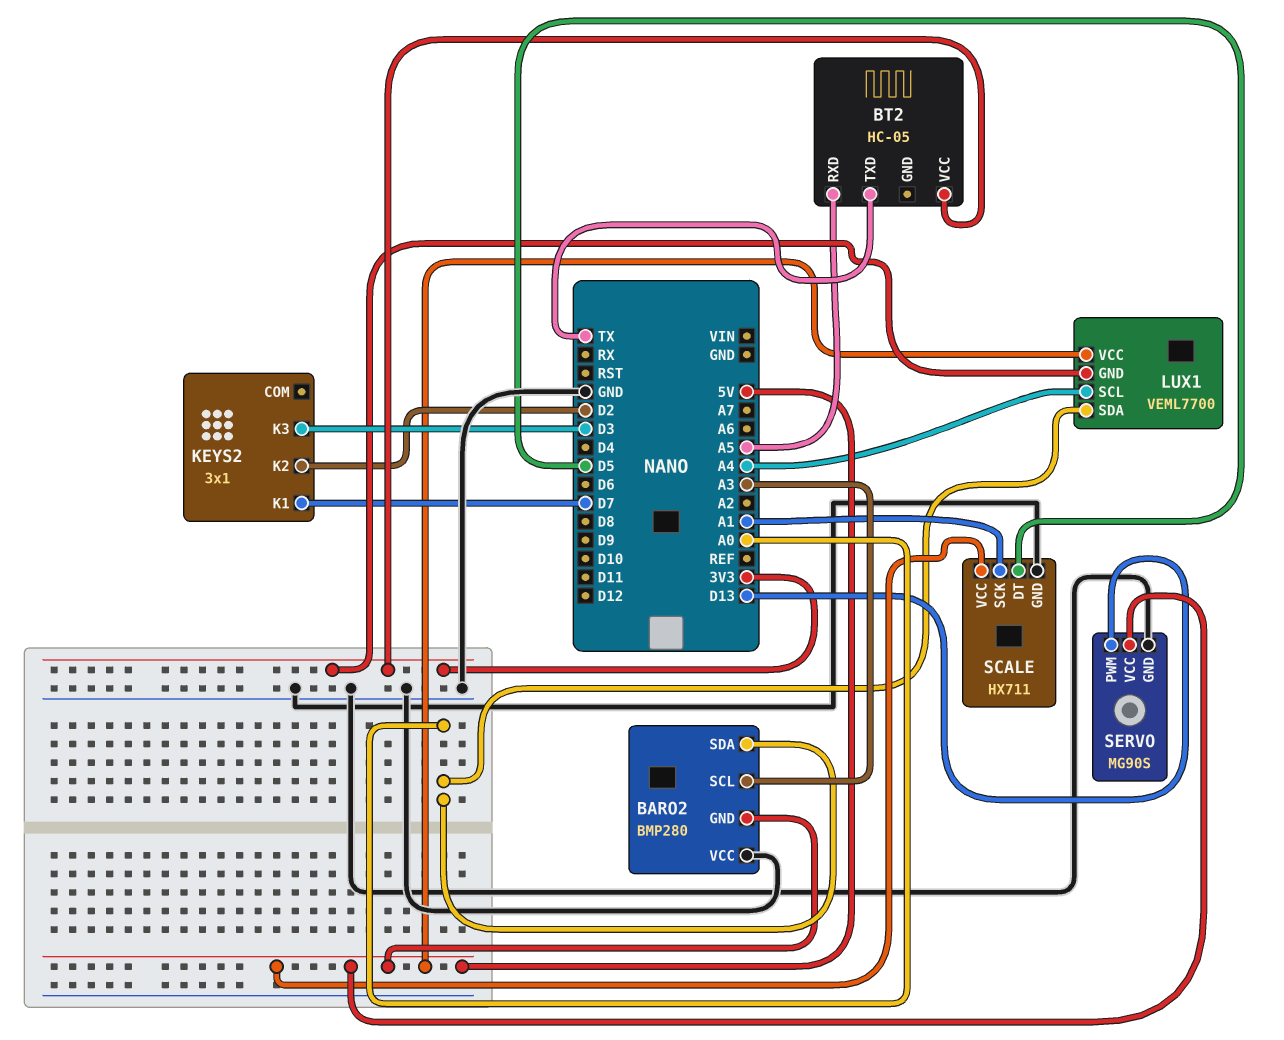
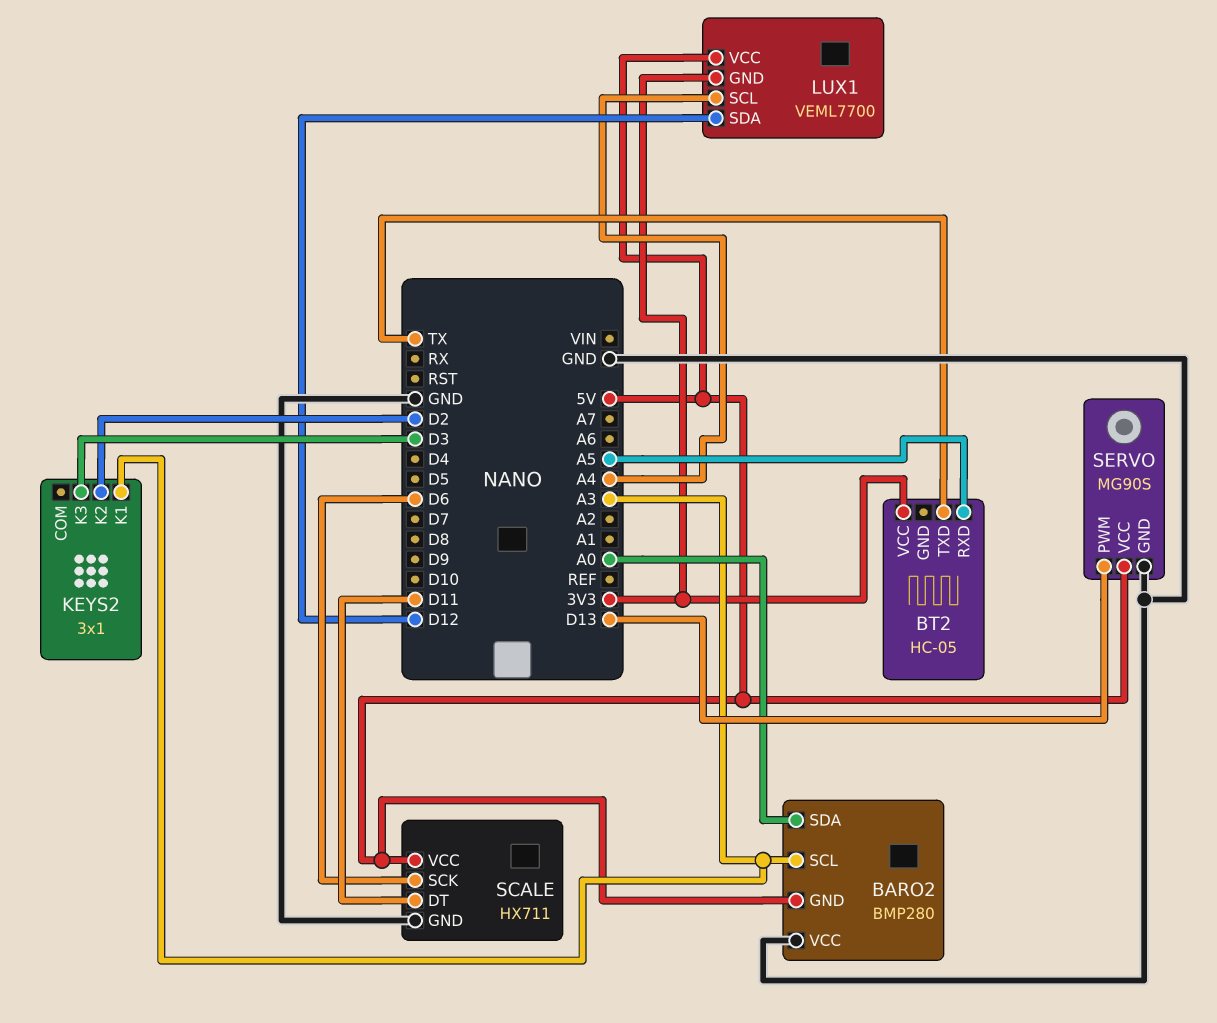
KEYS2 pin K1: D7 -> A3
LUX1 pin SDA: A0 -> D12
SCALE pin DT: D5 -> D11
SCALE pin SCK: A1 -> D6

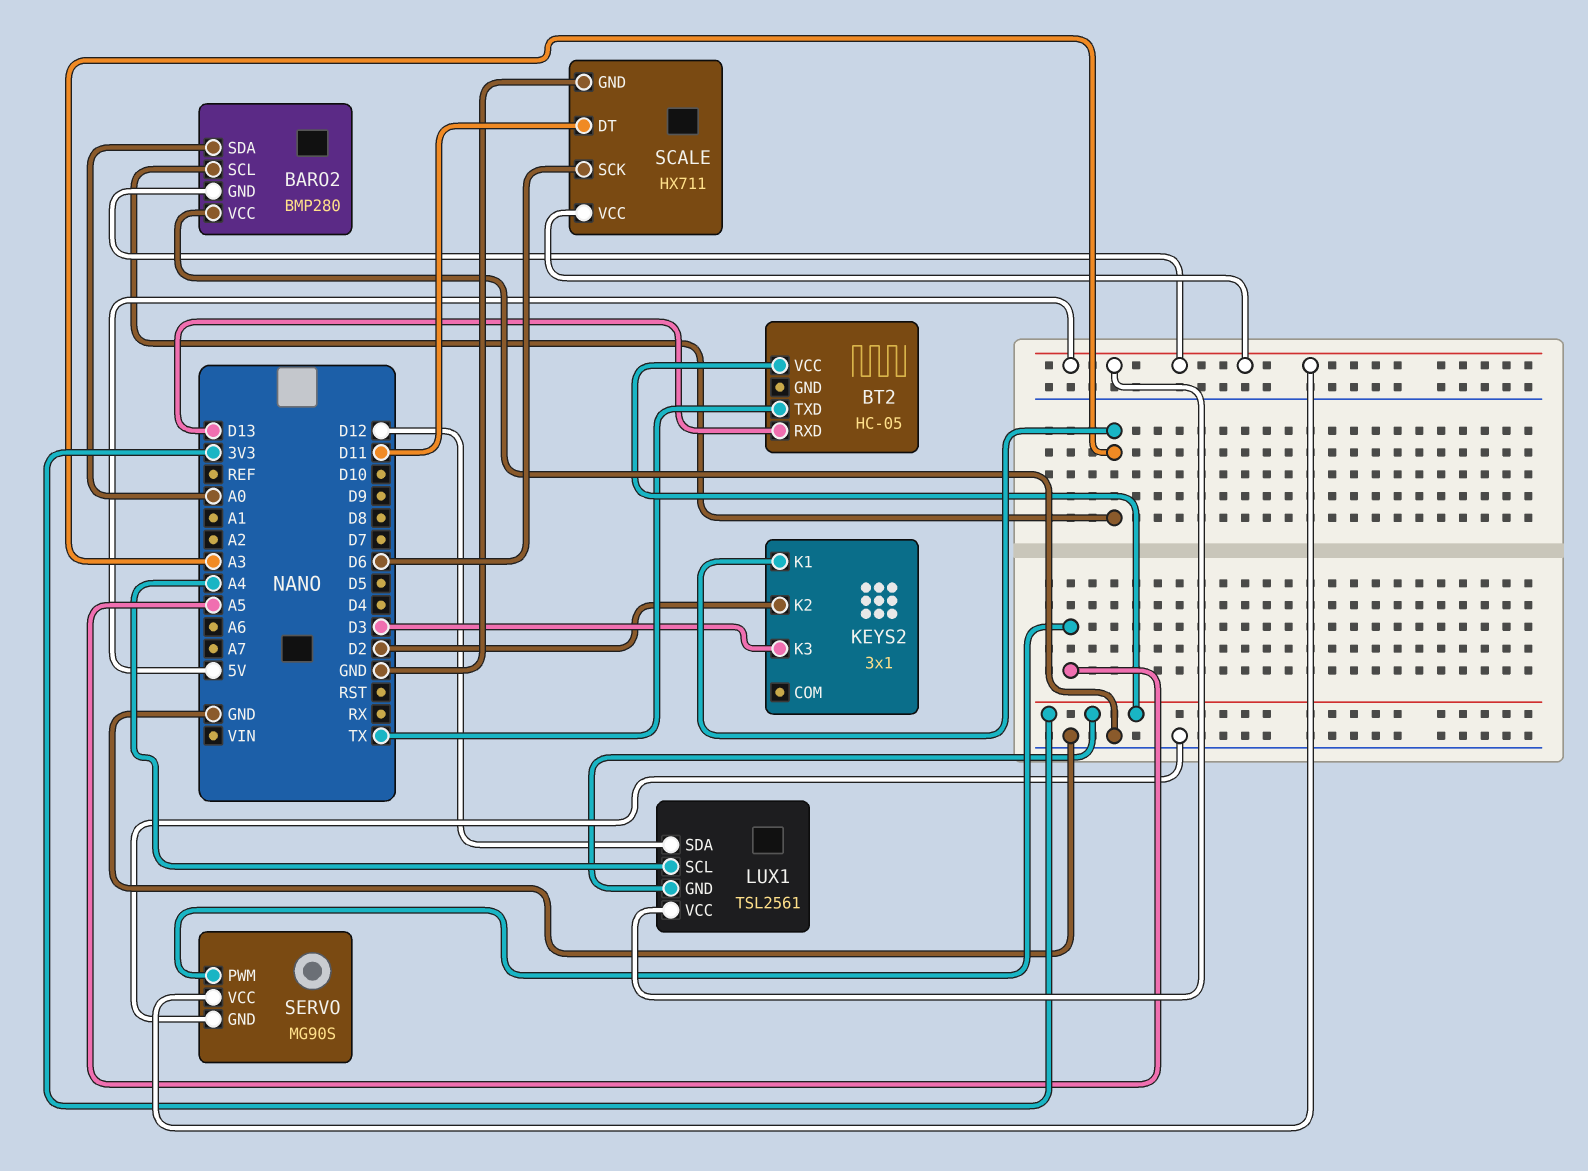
BT2 pin RXD: A5 -> D13
LUX1: VEML7700 -> TSL2561
SERVO pin PWM: D13 -> A5

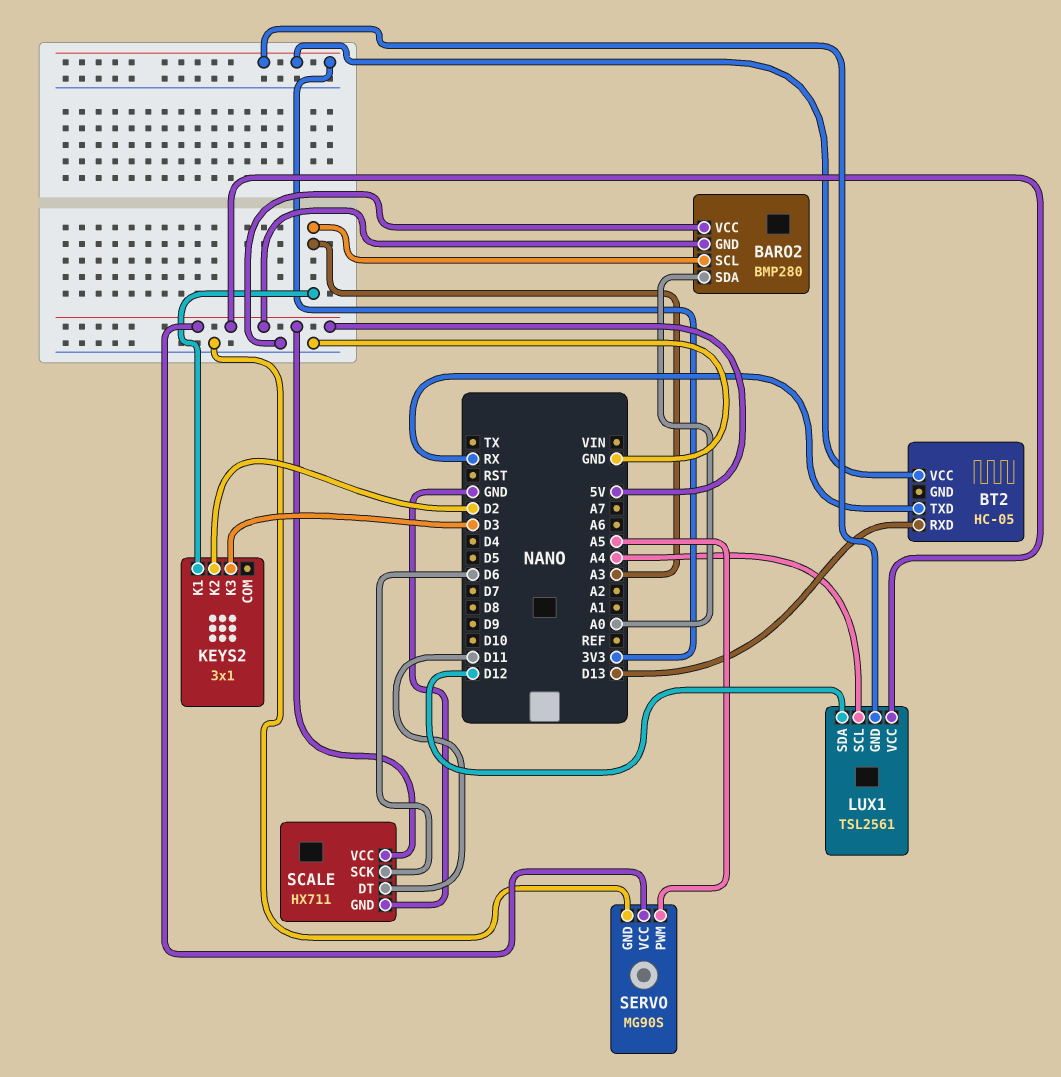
BT2 pin TXD: TX -> RX

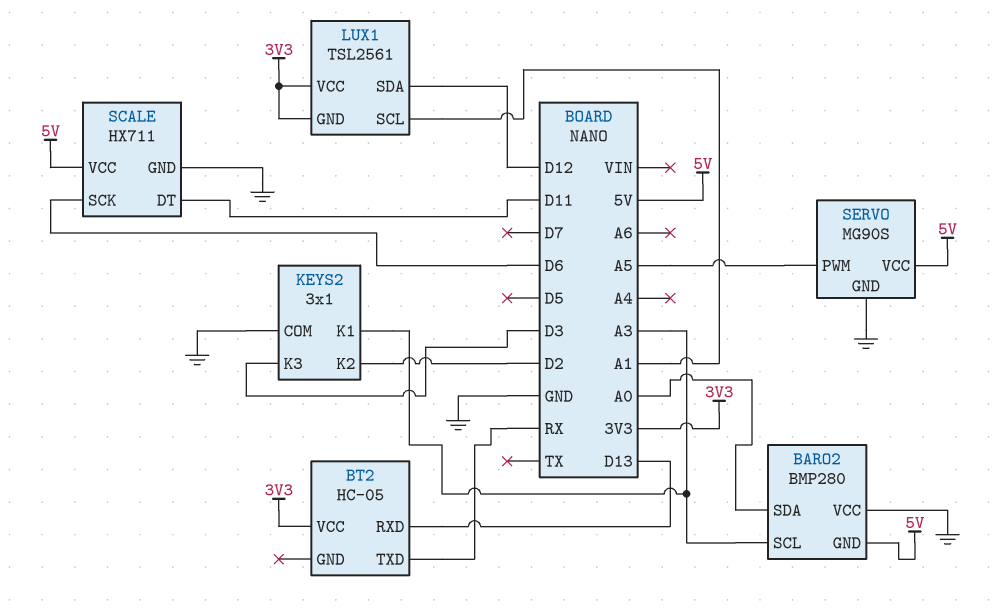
KEYS2 pin COM: none -> GND
LUX1 pin SCL: A4 -> A1
LUX1 pin VCC: 5V -> 3V3

